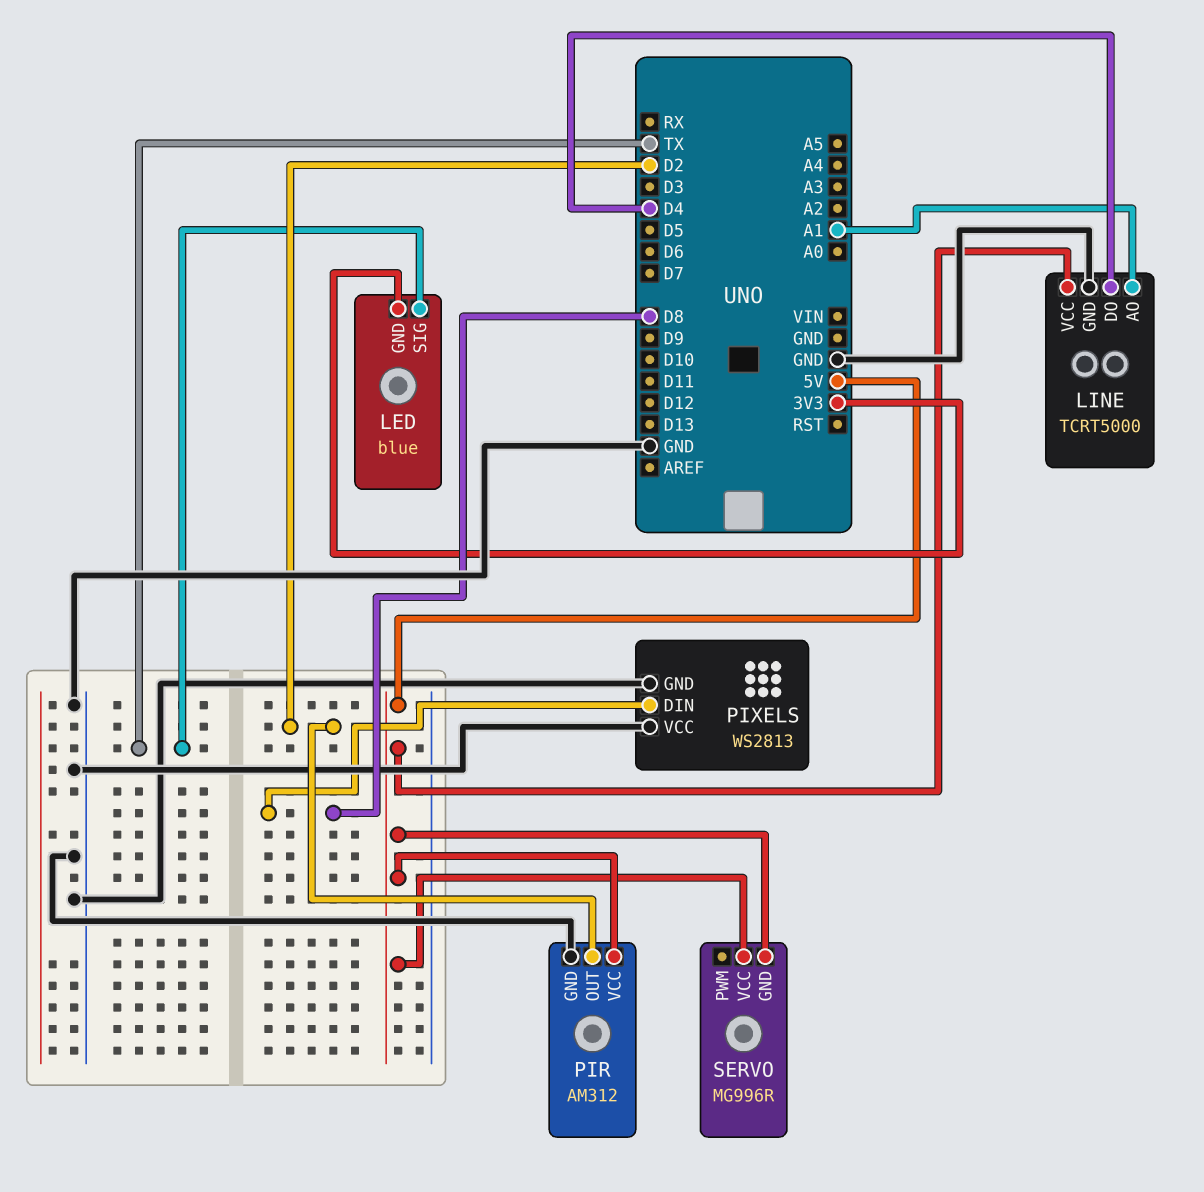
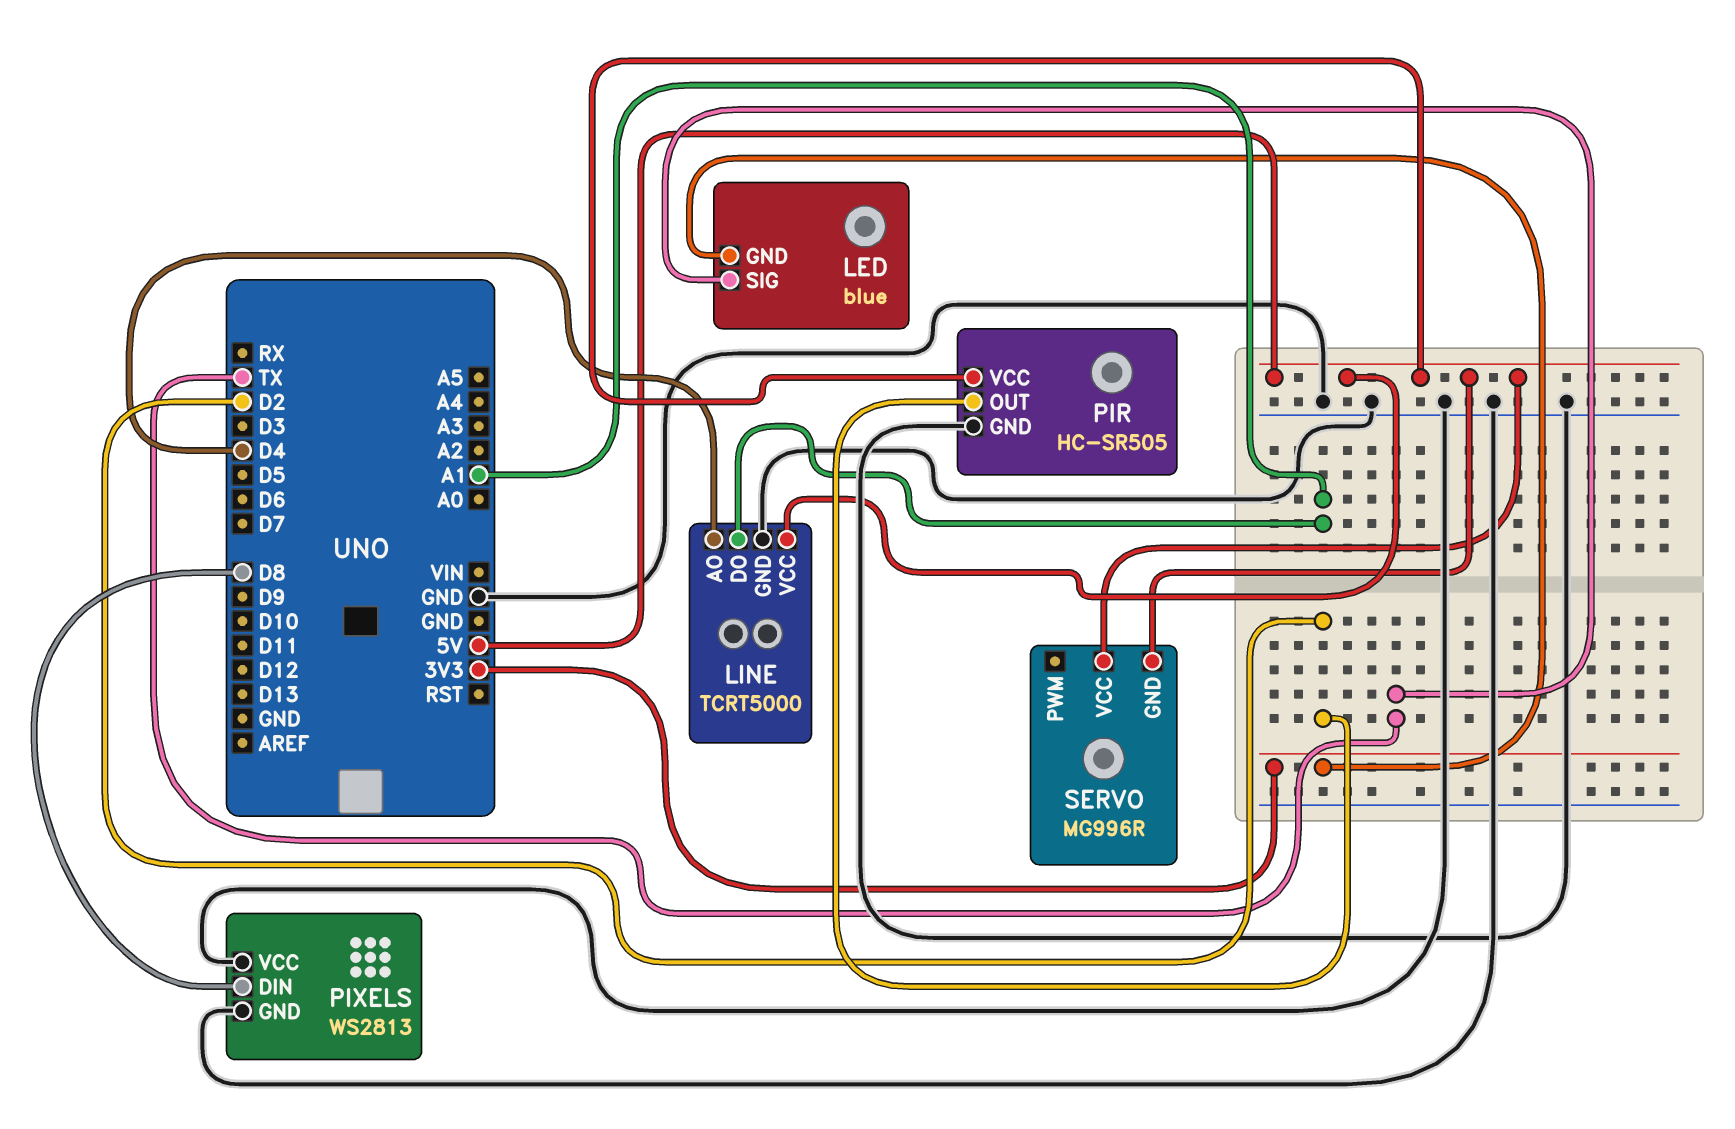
LINE pin AO: A1 -> D4
LINE pin DO: D4 -> A1
PIR: AM312 -> HC-SR505

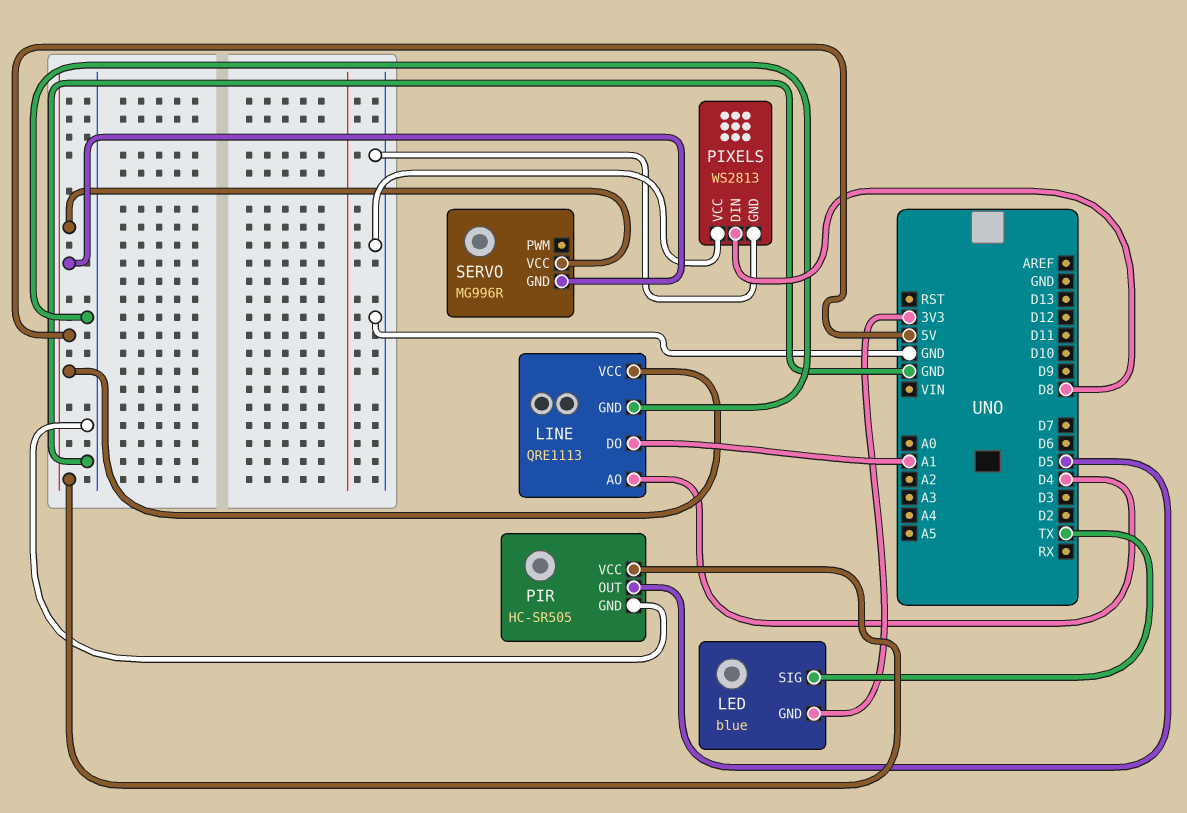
LINE: TCRT5000 -> QRE1113
PIR pin OUT: D2 -> D5

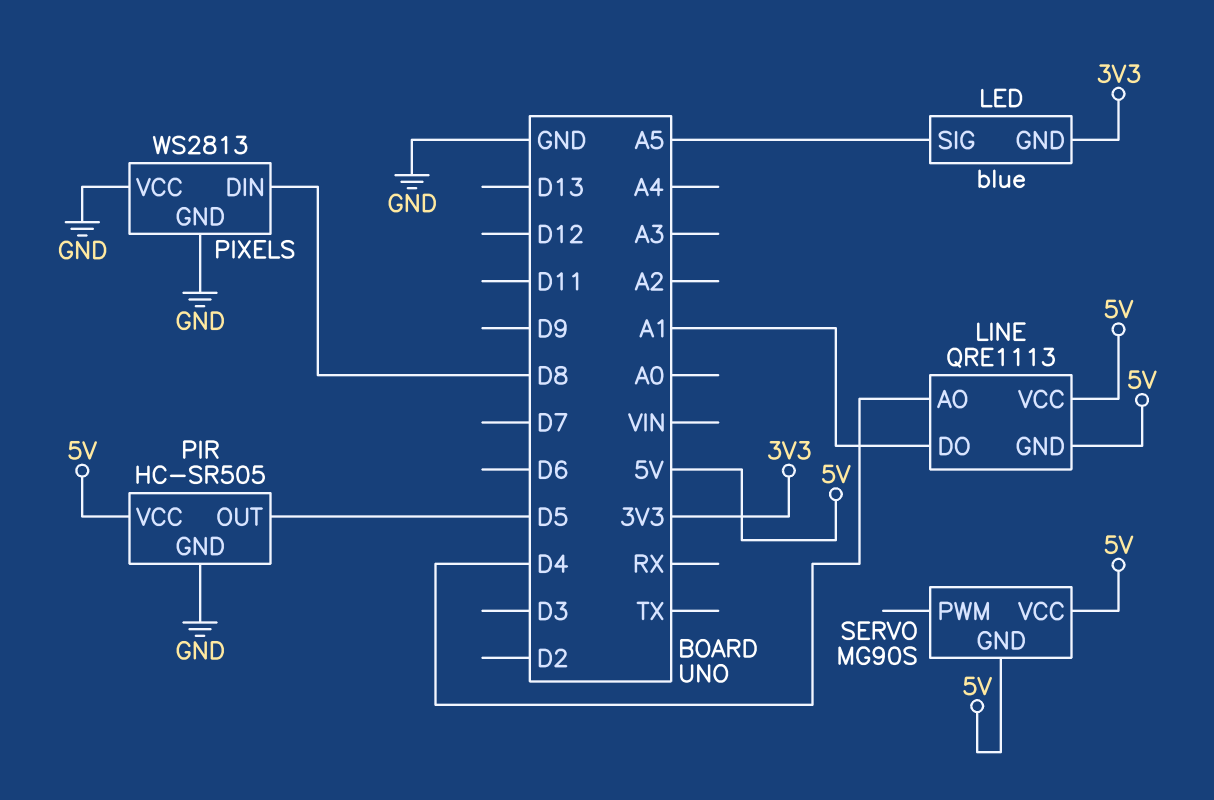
LED pin SIG: TX -> A5
LINE pin GND: GND -> 5V
SERVO: MG996R -> MG90S

